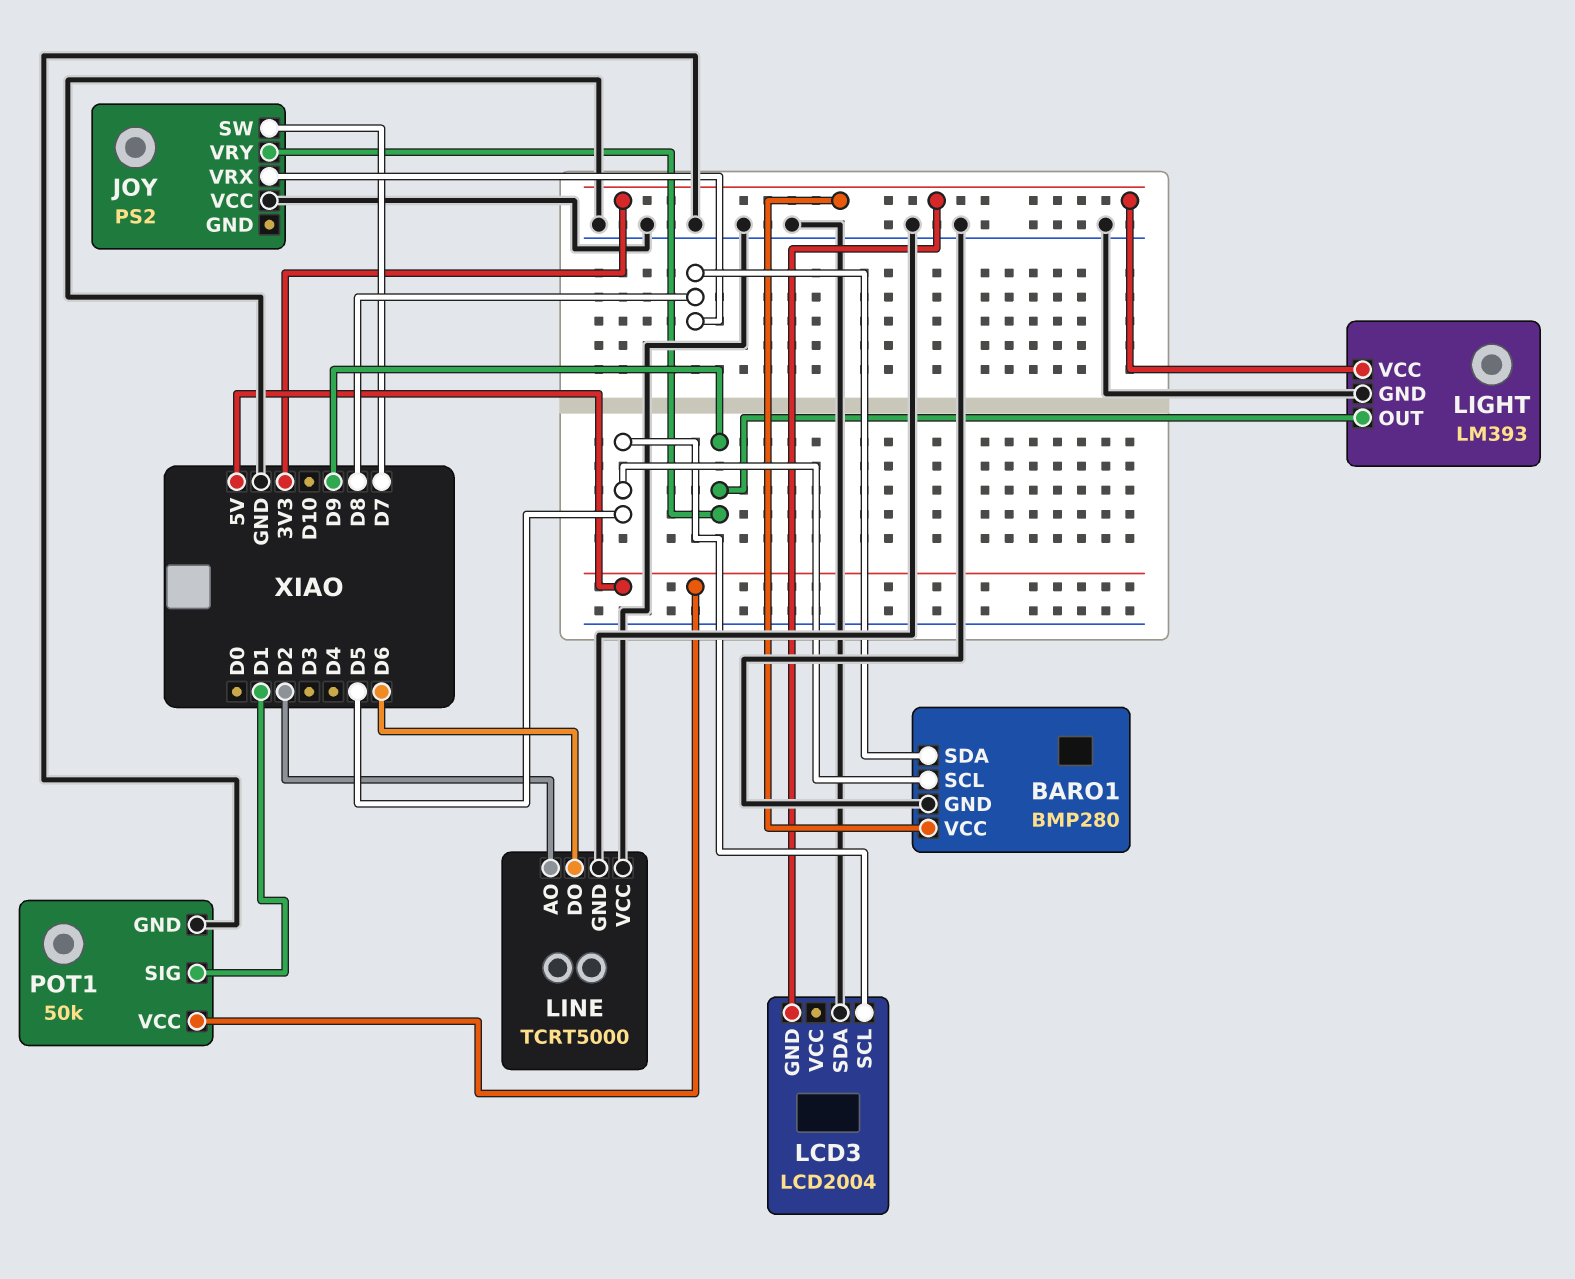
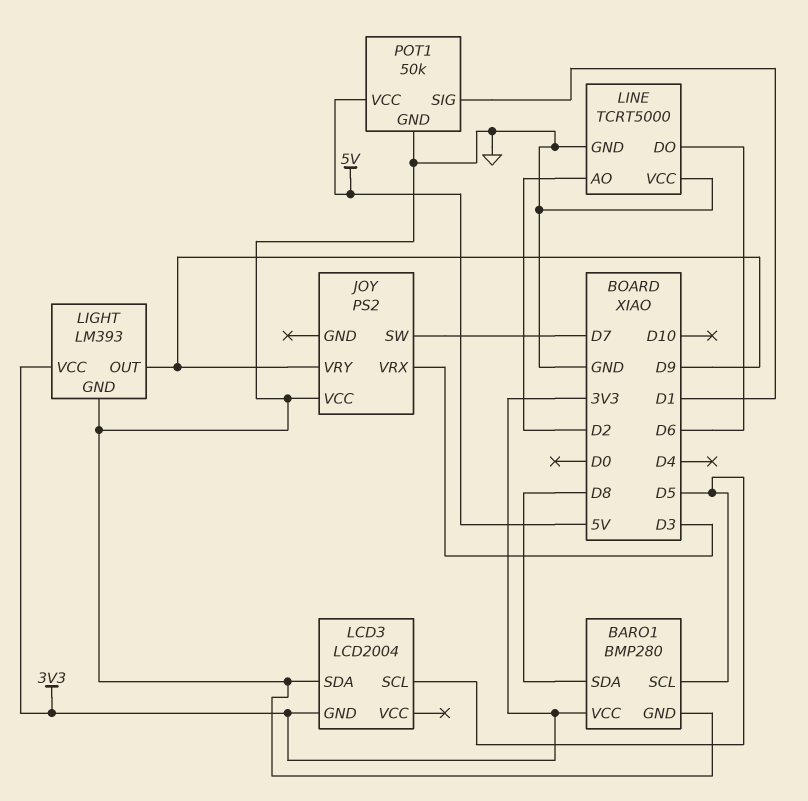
JOY pin VRX: D8 -> D3

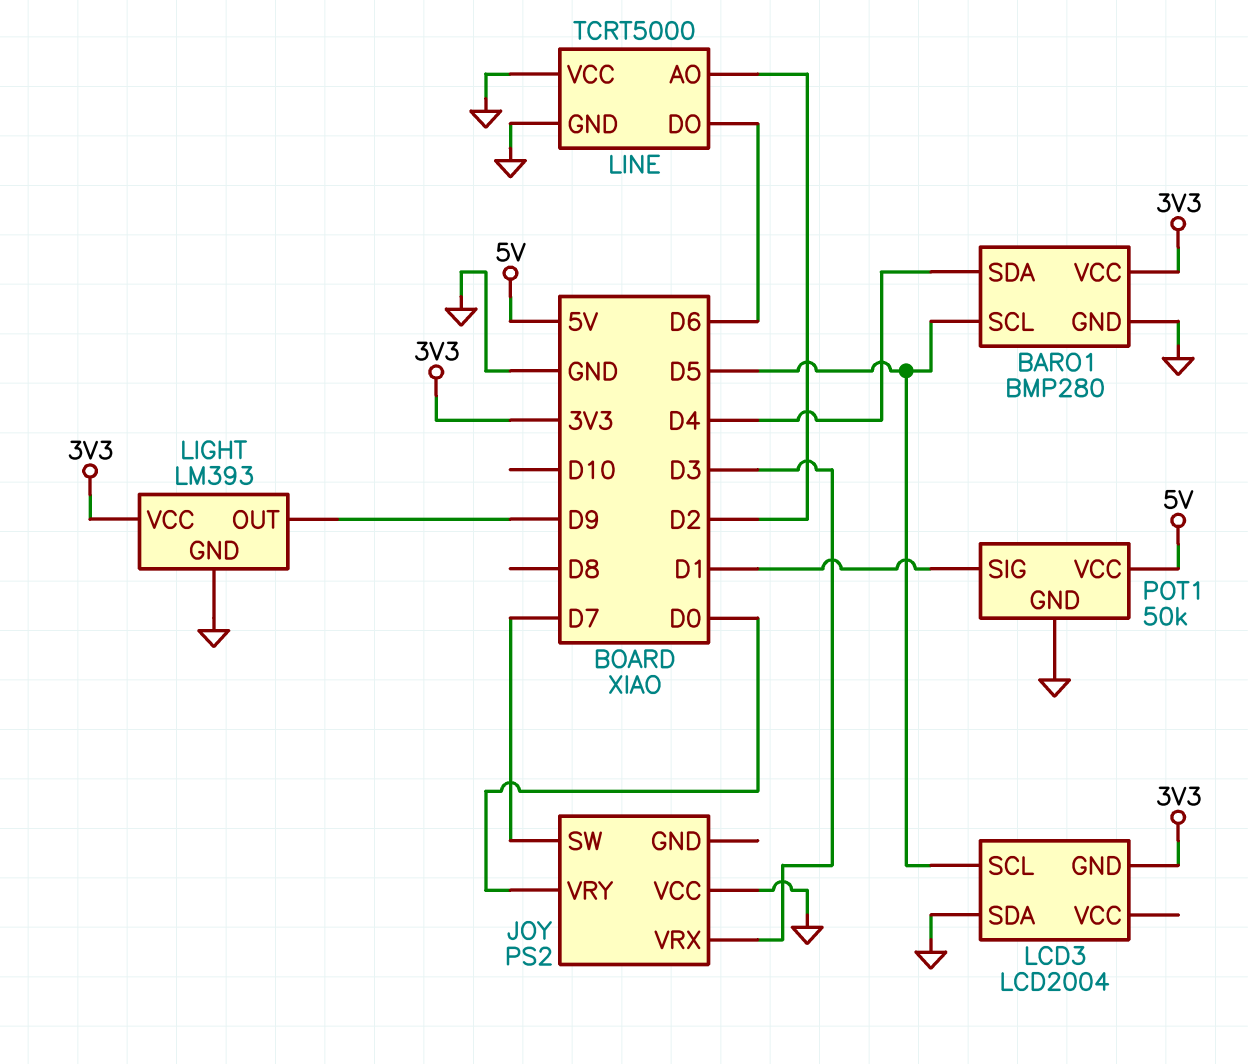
BARO1 pin SDA: D8 -> D4
JOY pin VRY: D9 -> D0

